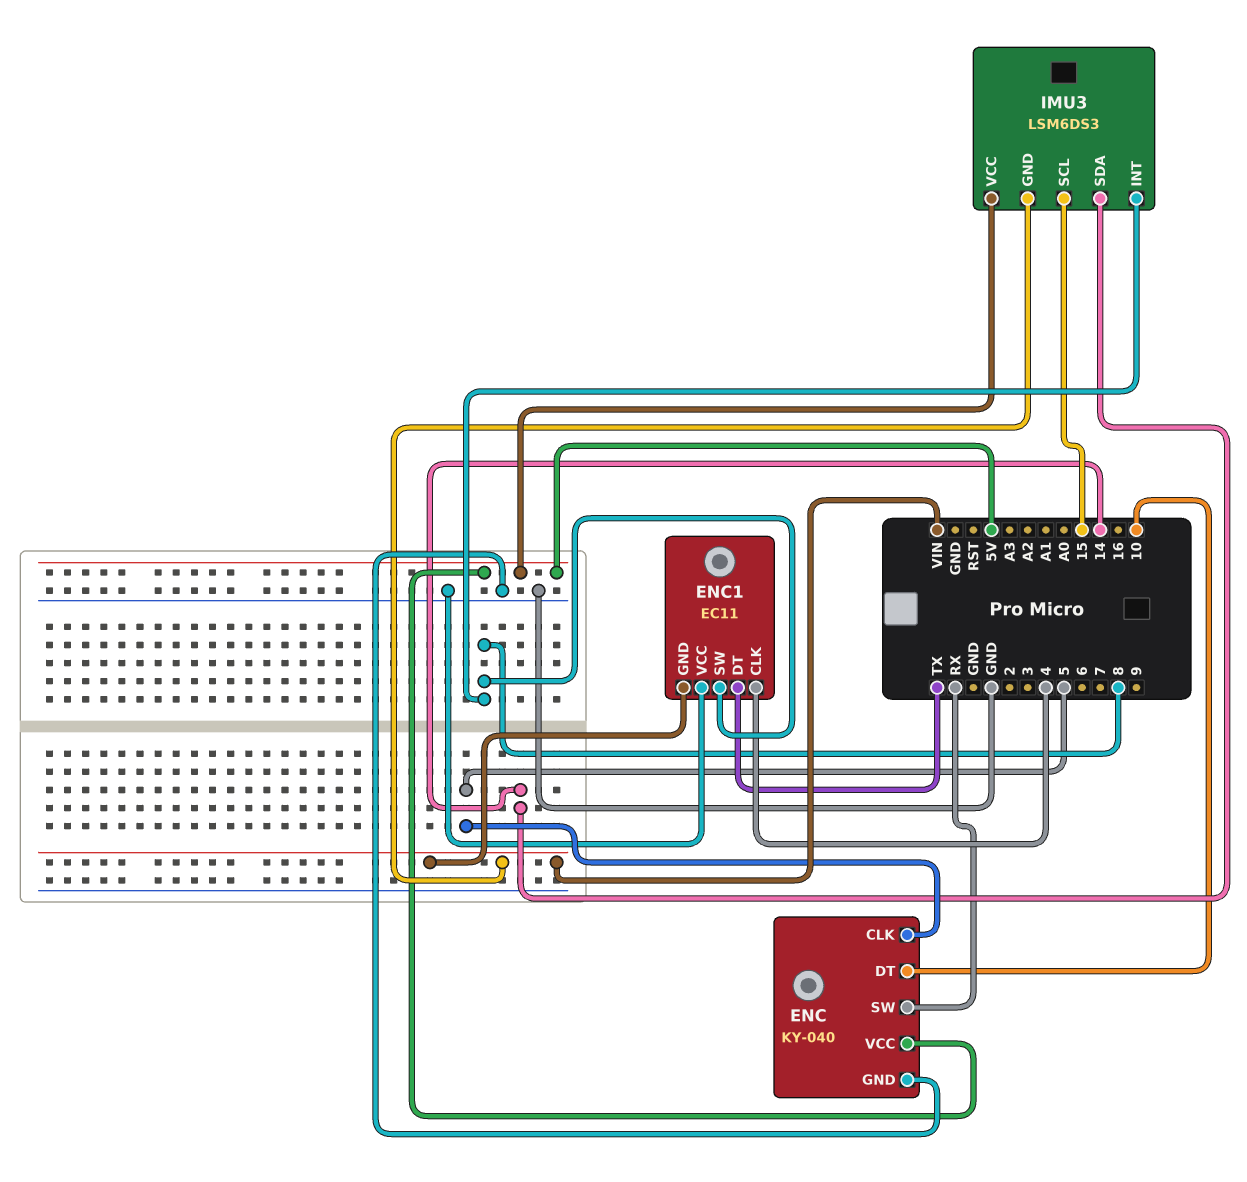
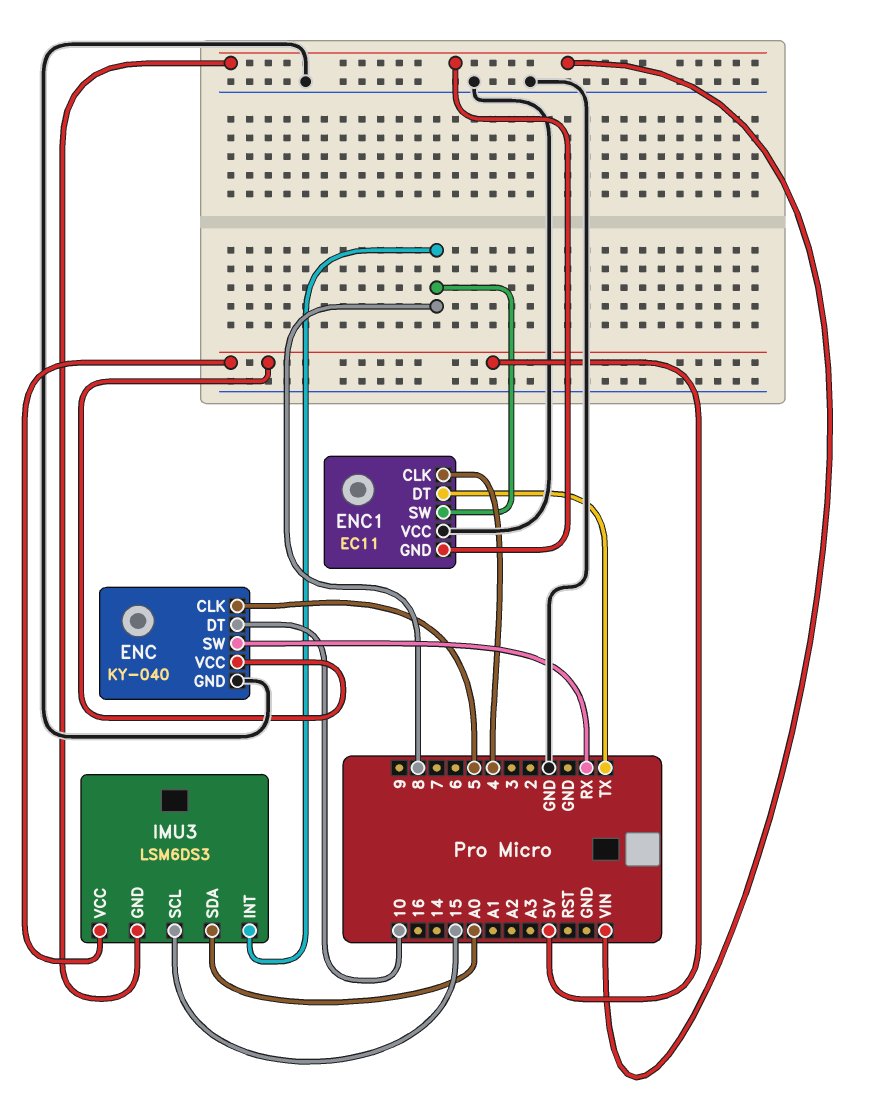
IMU3 pin SDA: 14 -> A0

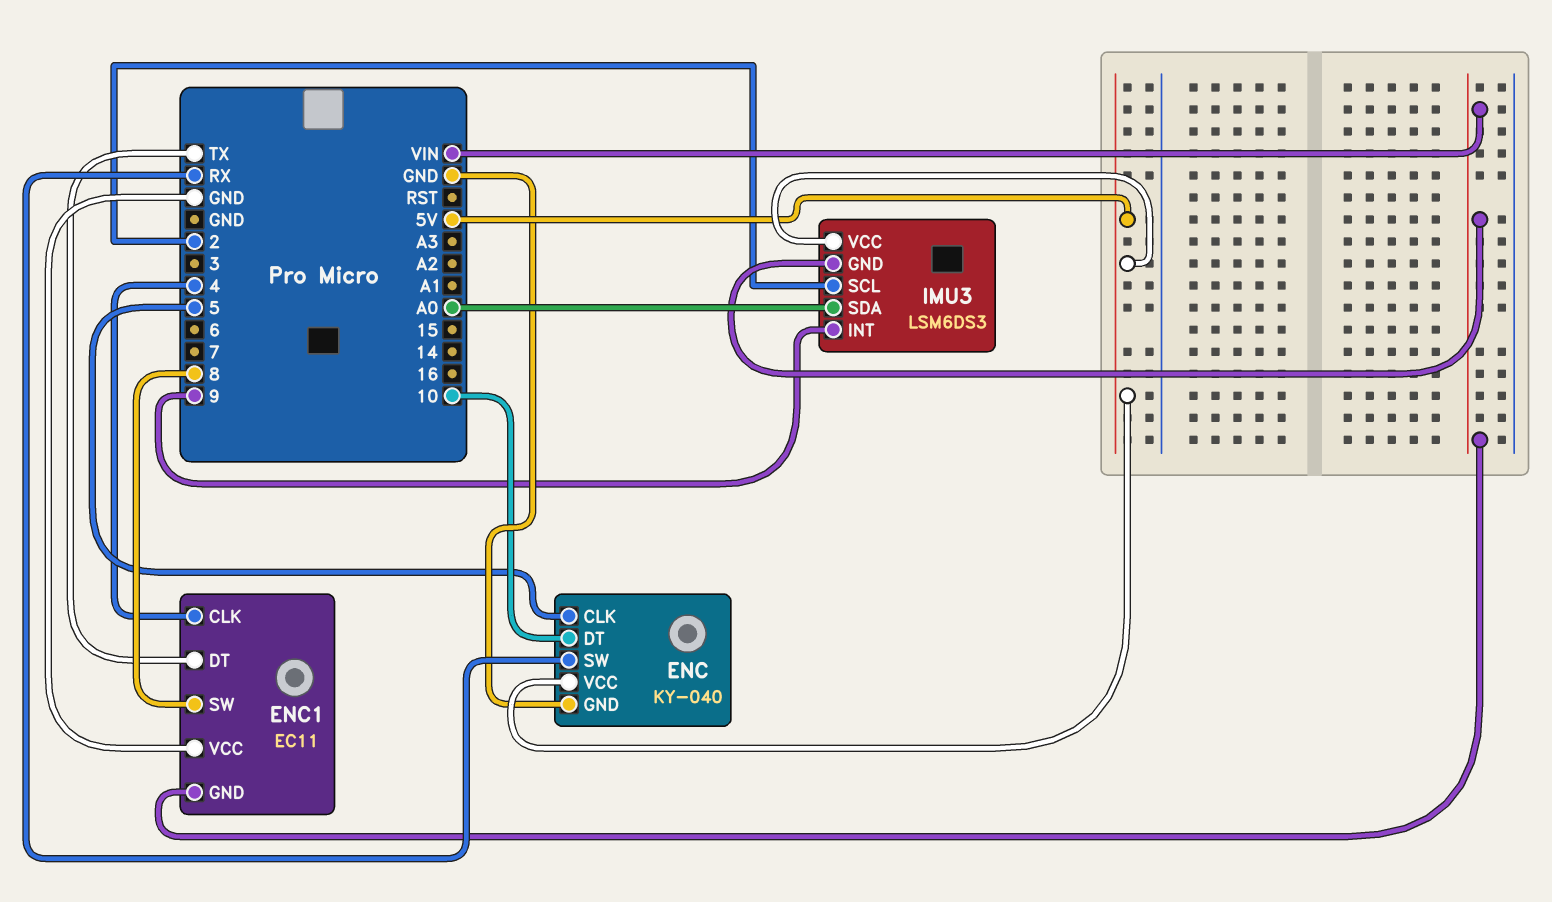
IMU3 pin INT: 8 -> 9
IMU3 pin SCL: 15 -> 2

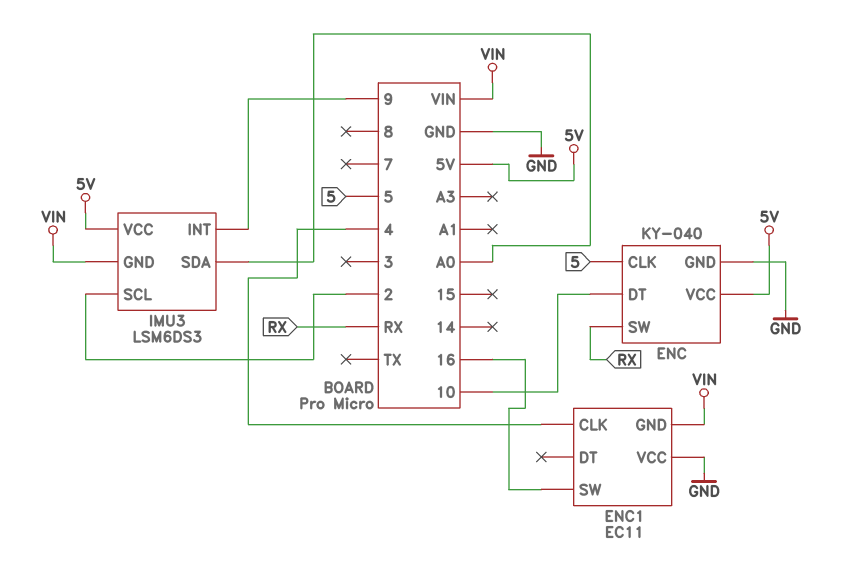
ENC1 pin DT: TX -> none
ENC1 pin SW: 8 -> 16

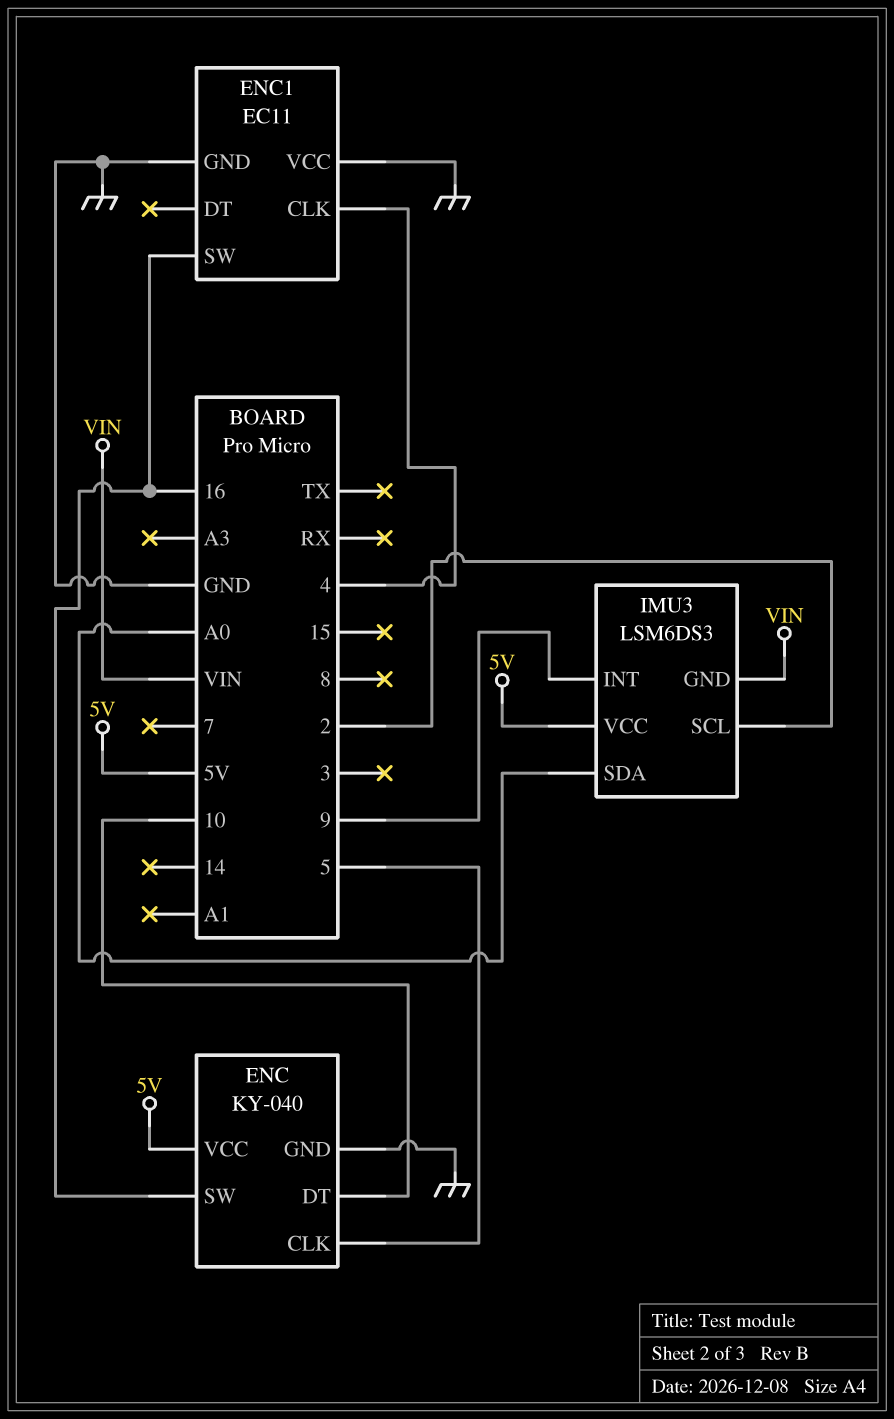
ENC pin SW: RX -> 16
ENC1 pin GND: VIN -> GND

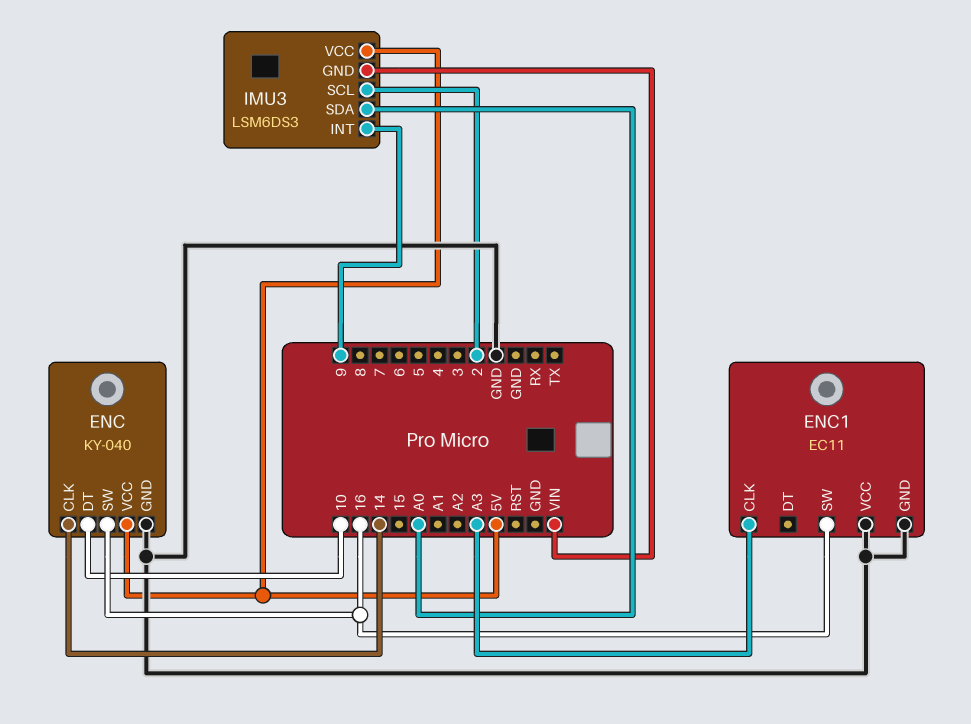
ENC pin CLK: 5 -> 14
ENC1 pin CLK: 4 -> A3

